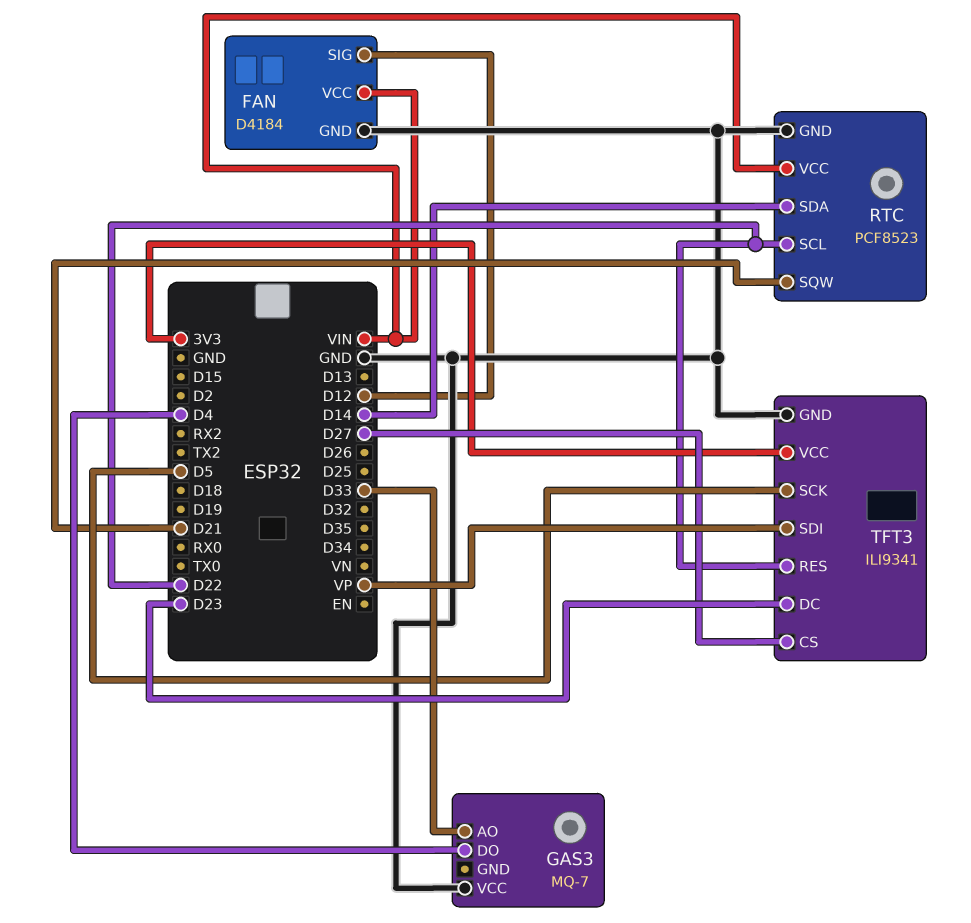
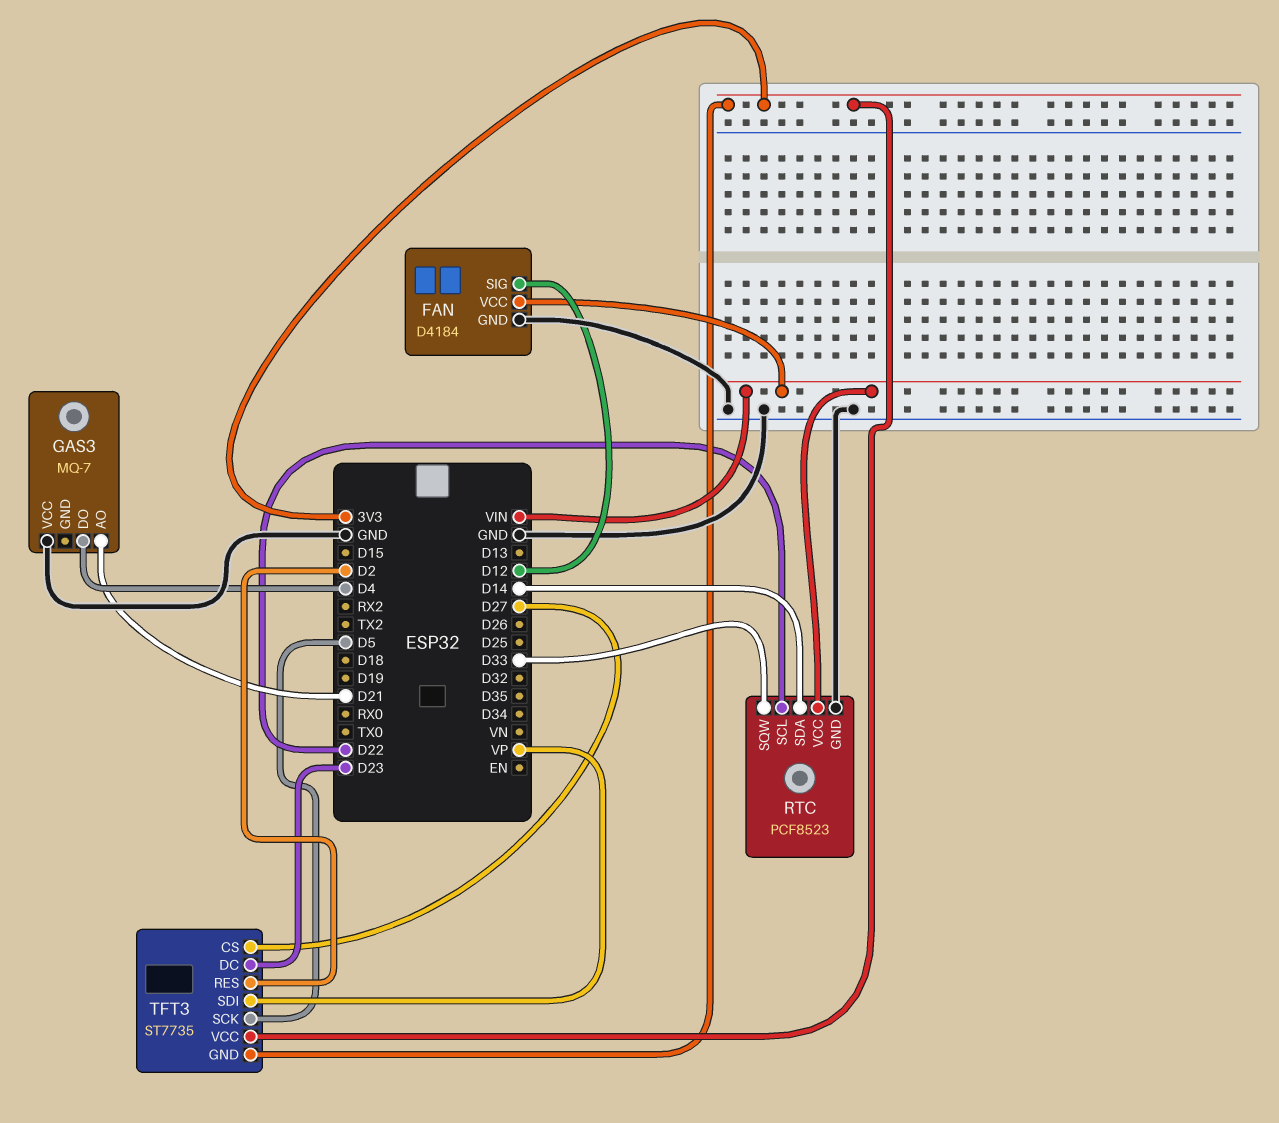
GAS3 pin AO: D33 -> D21
RTC pin SQW: D21 -> D33
TFT3: ILI9341 -> ST7735
TFT3 pin GND: GND -> 3V3
TFT3 pin RES: D22 -> D2

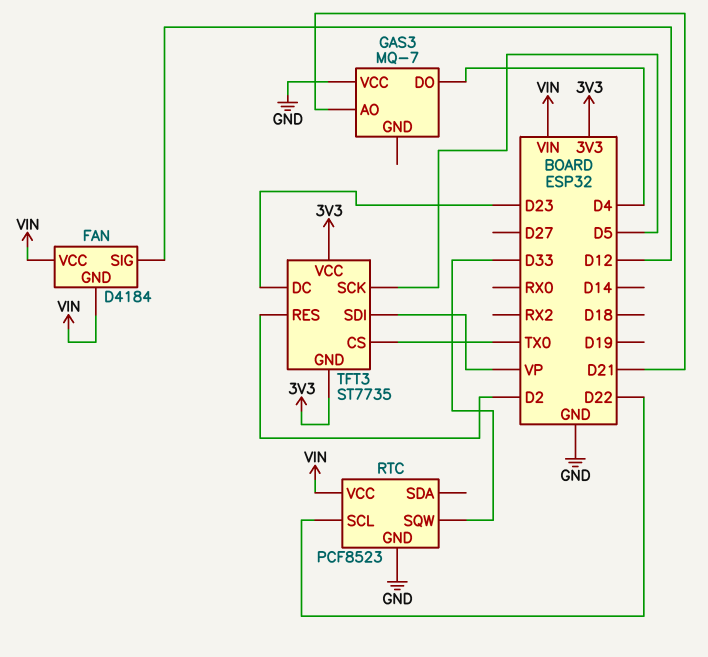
FAN pin GND: GND -> VIN
RTC pin SDA: D14 -> none
TFT3 pin CS: D27 -> TX0

